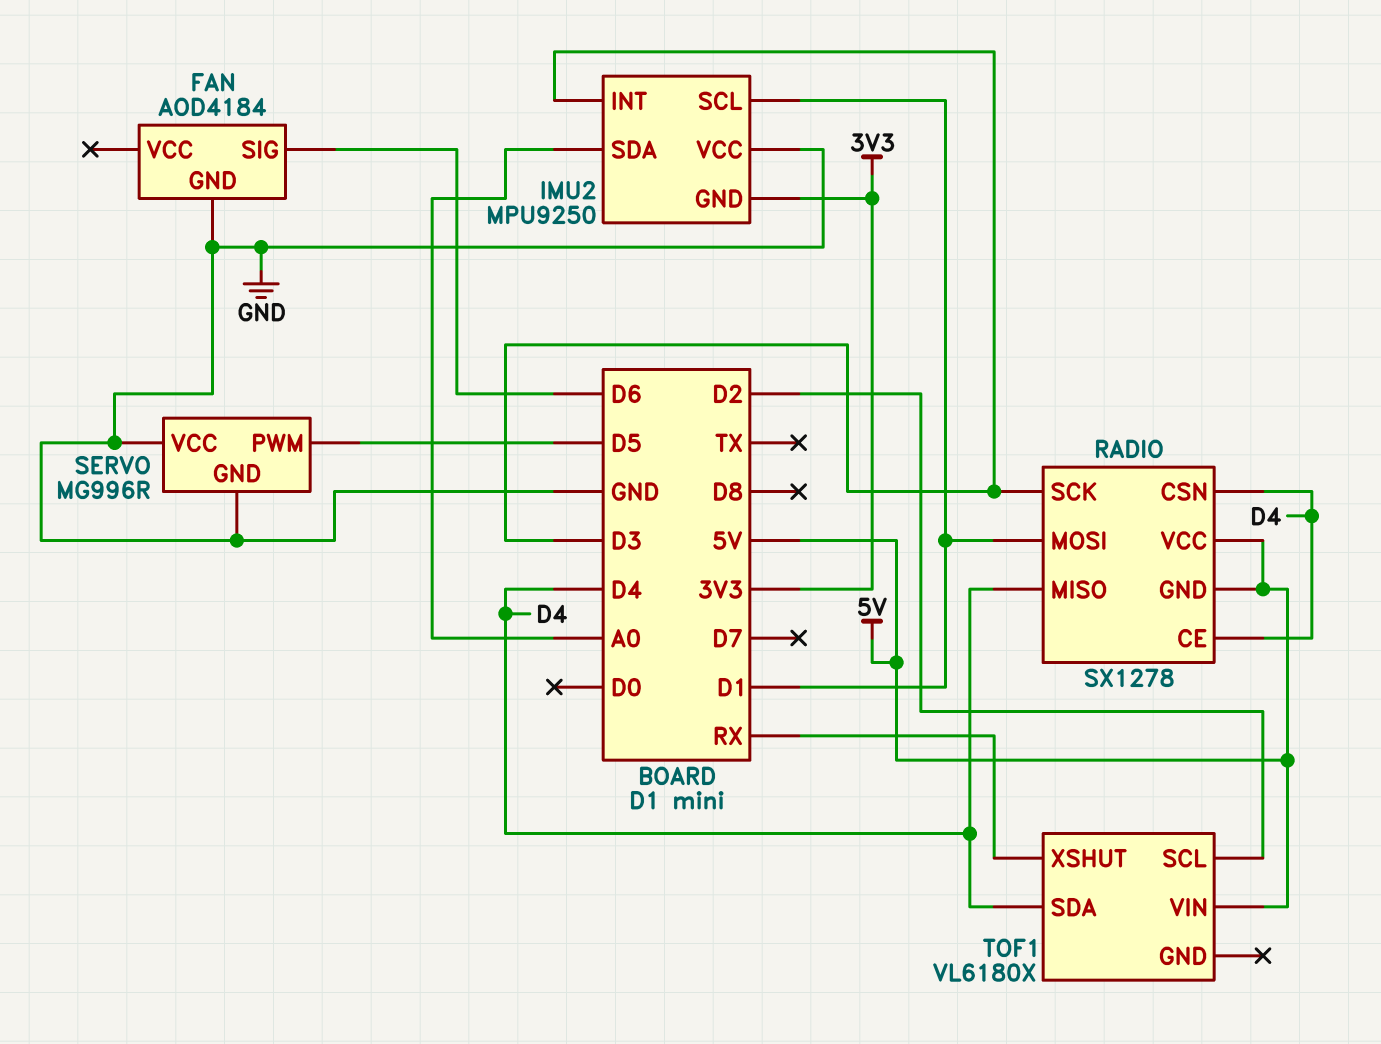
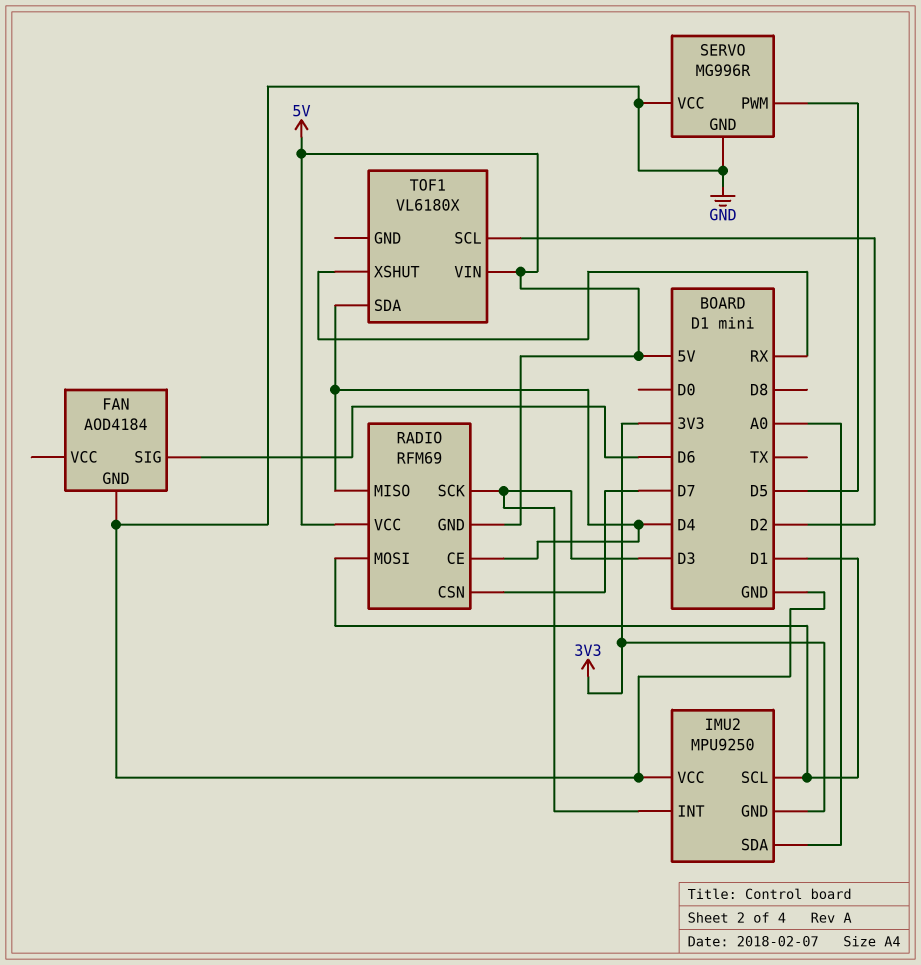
RADIO: SX1278 -> RFM69
RADIO pin CSN: D4 -> D7

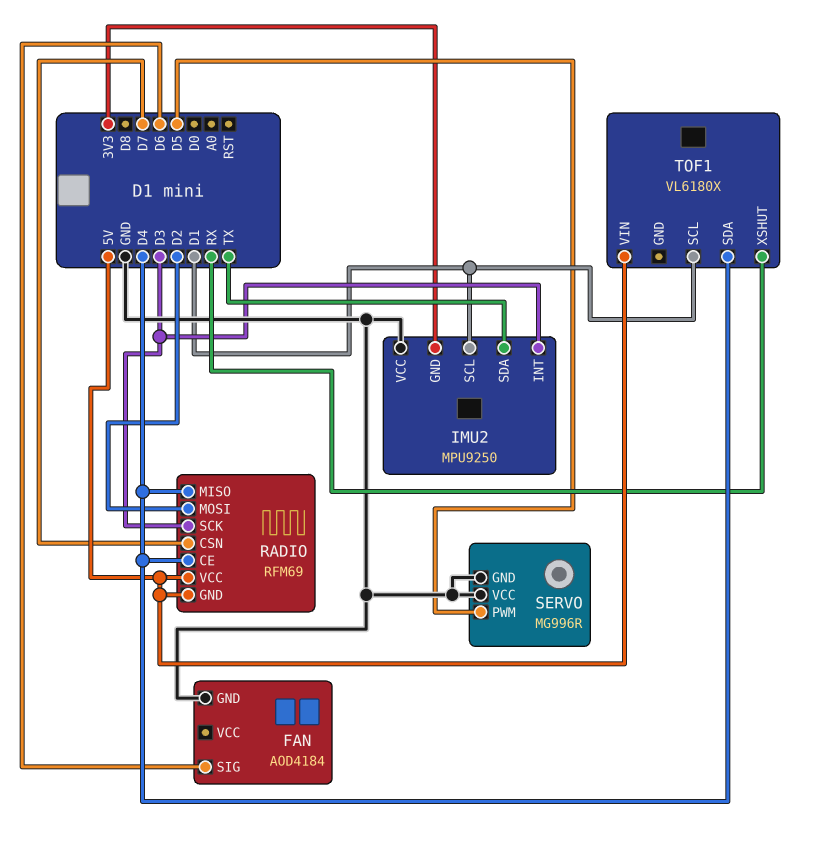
IMU2 pin SDA: A0 -> TX
RADIO pin MOSI: D1 -> D2
TOF1 pin SCL: D2 -> D1

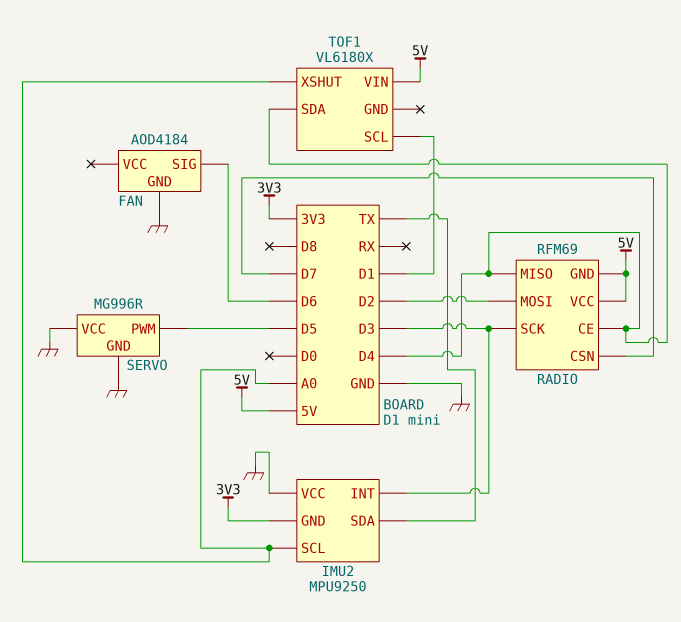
IMU2 pin SCL: D1 -> A0
TOF1 pin XSHUT: RX -> A0

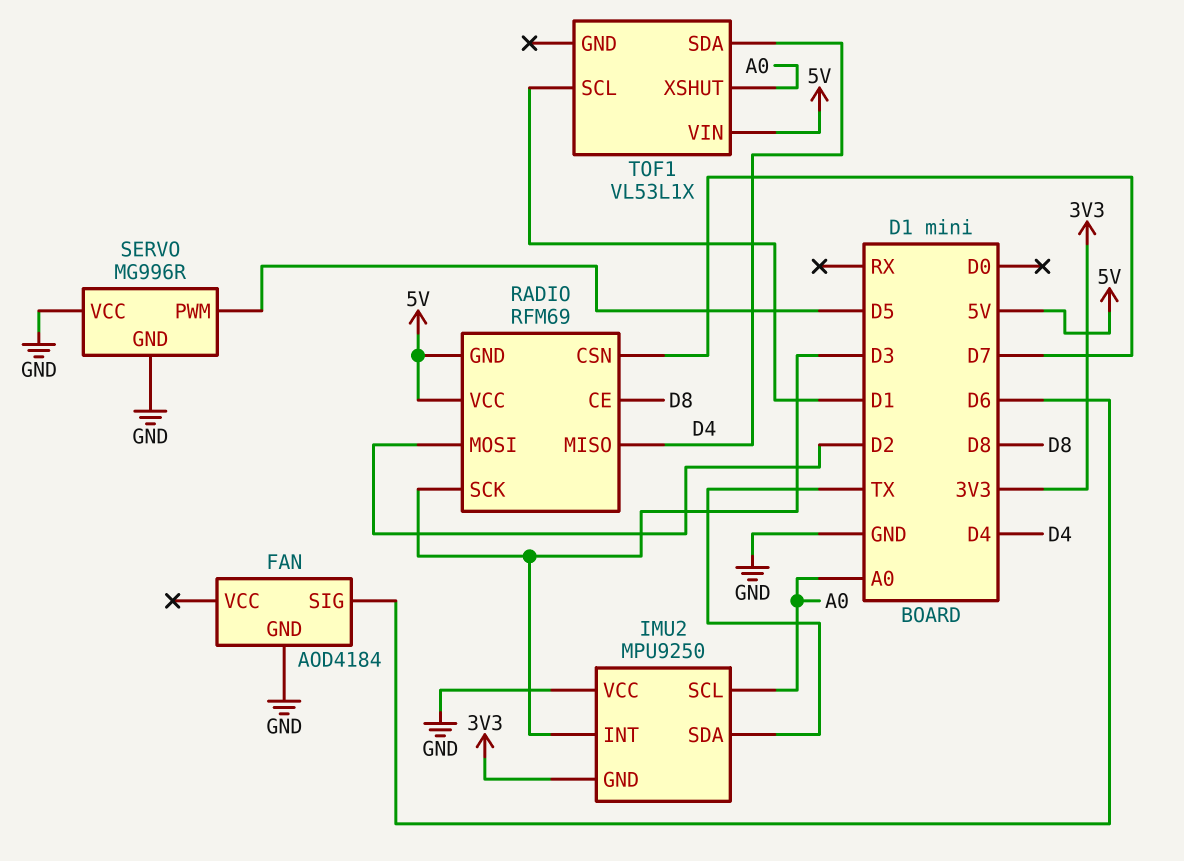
RADIO pin CE: D4 -> D8
TOF1: VL6180X -> VL53L1X

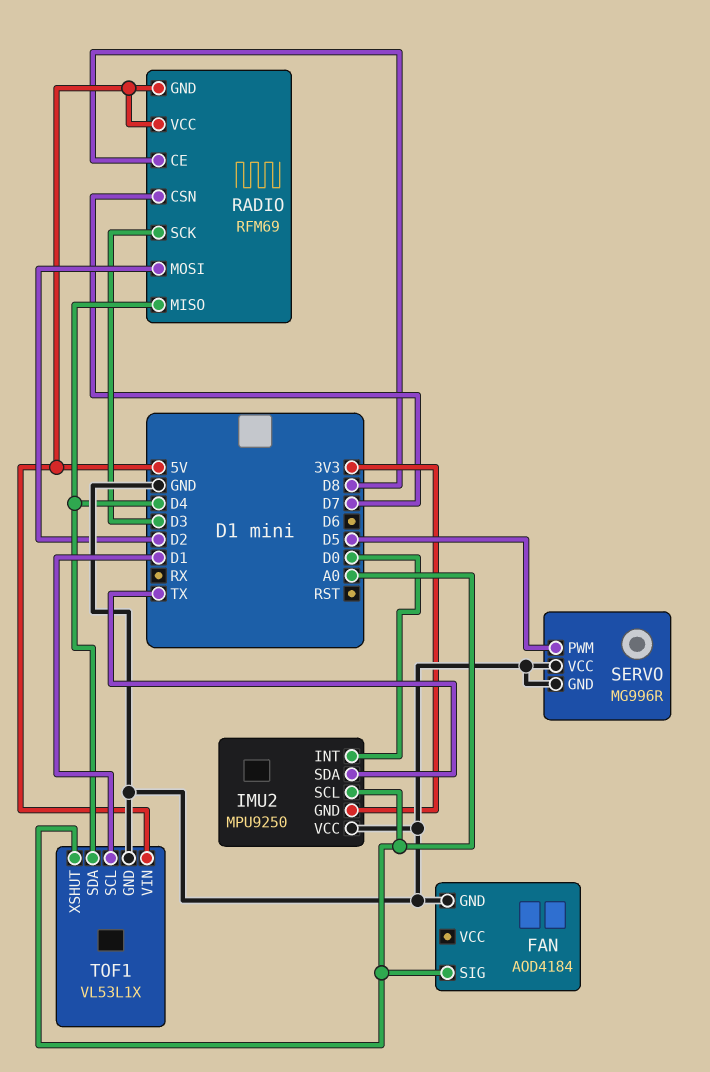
FAN pin SIG: D6 -> A0
IMU2 pin INT: D3 -> D0
TOF1 pin GND: none -> GND

